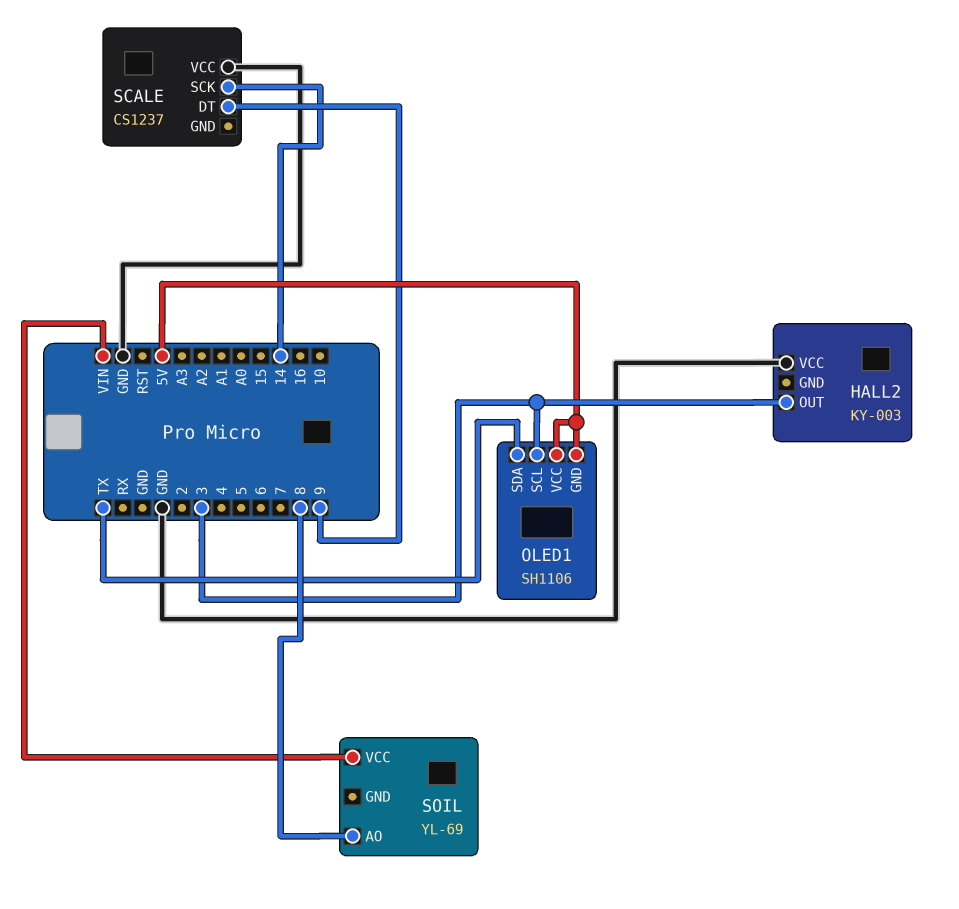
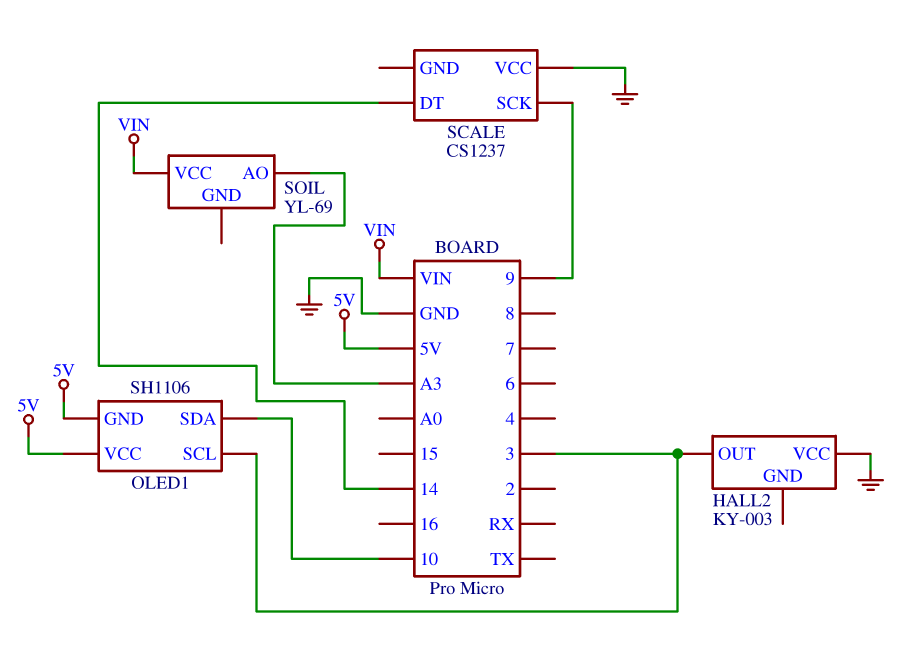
OLED1 pin SDA: TX -> 10
SCALE pin DT: 9 -> 14
SCALE pin SCK: 14 -> 9
SOIL pin AO: 8 -> A3

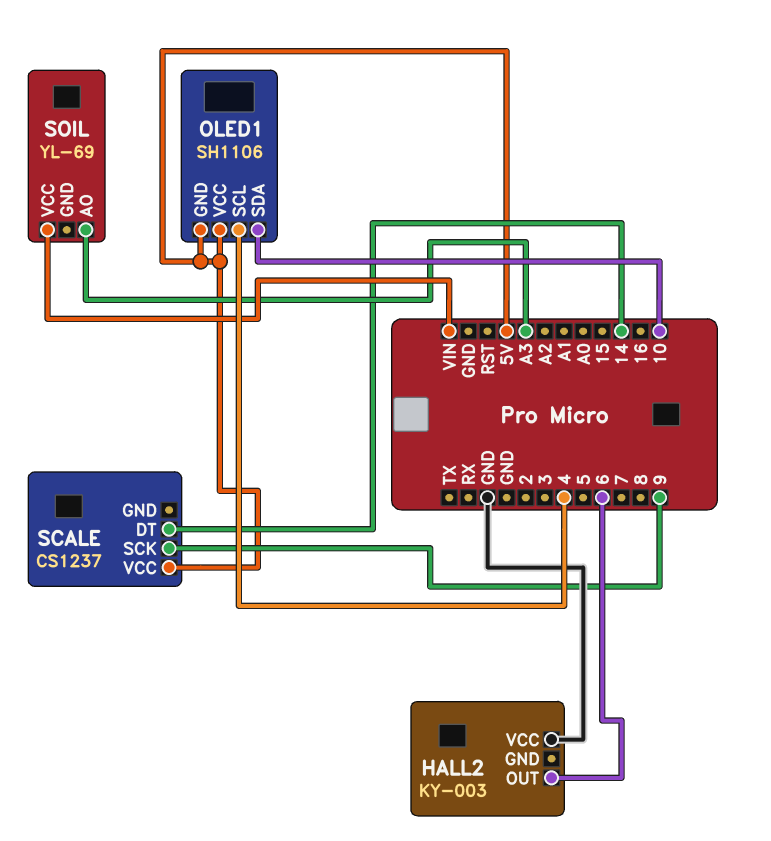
HALL2 pin OUT: 3 -> 6
OLED1 pin SCL: 3 -> 4
SCALE pin VCC: GND -> 5V

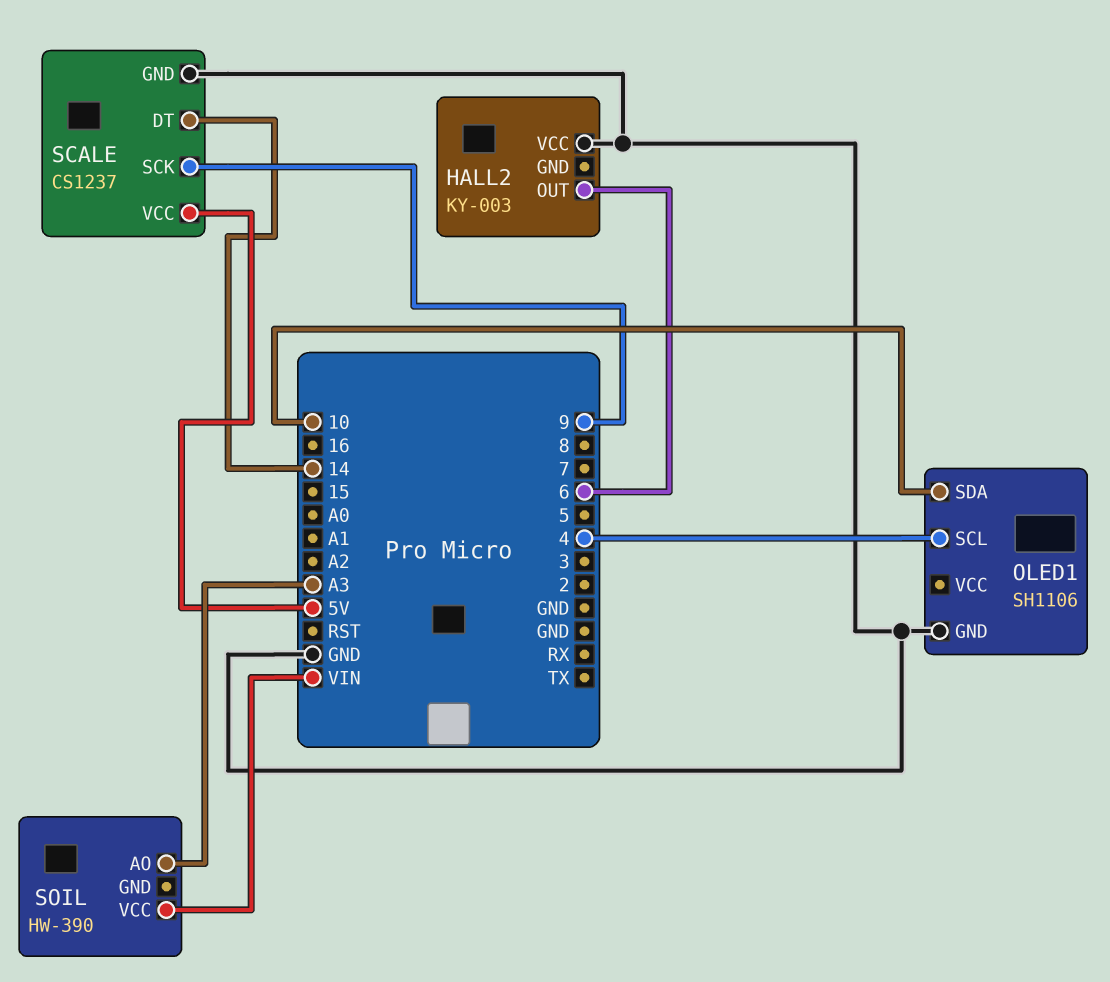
OLED1 pin GND: 5V -> GND
OLED1 pin VCC: 5V -> none
SCALE pin GND: none -> GND
SOIL: YL-69 -> HW-390

